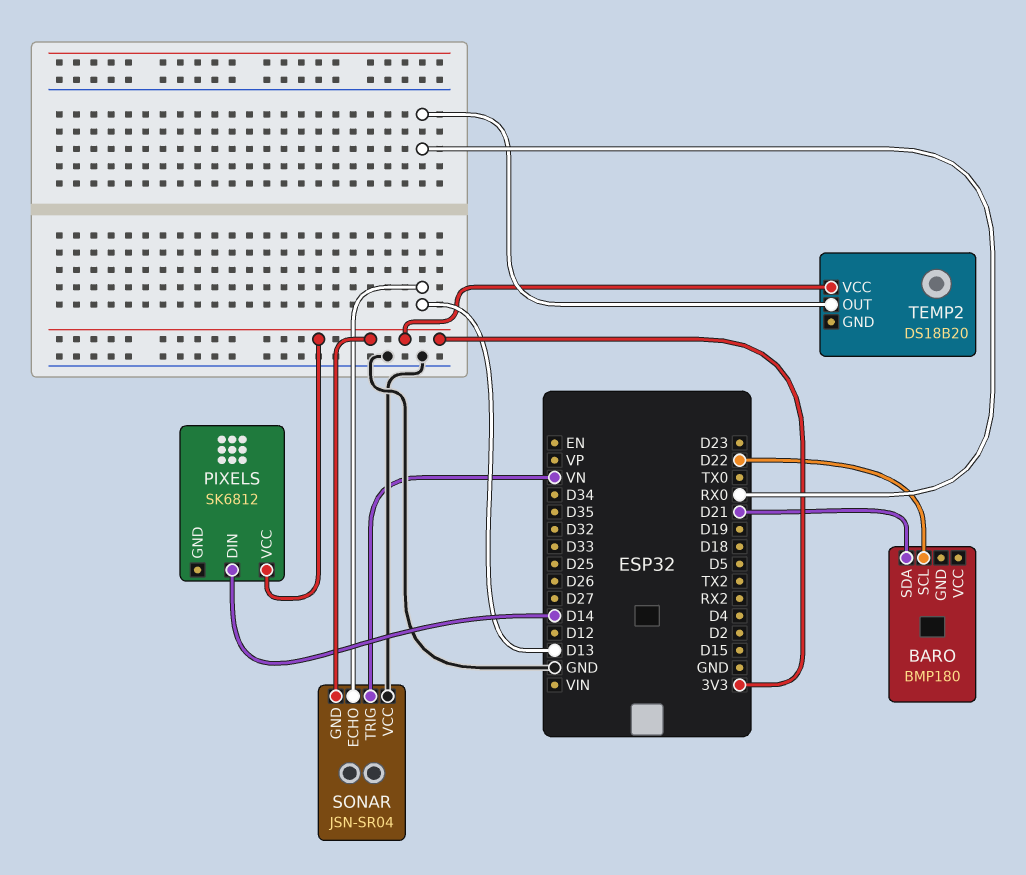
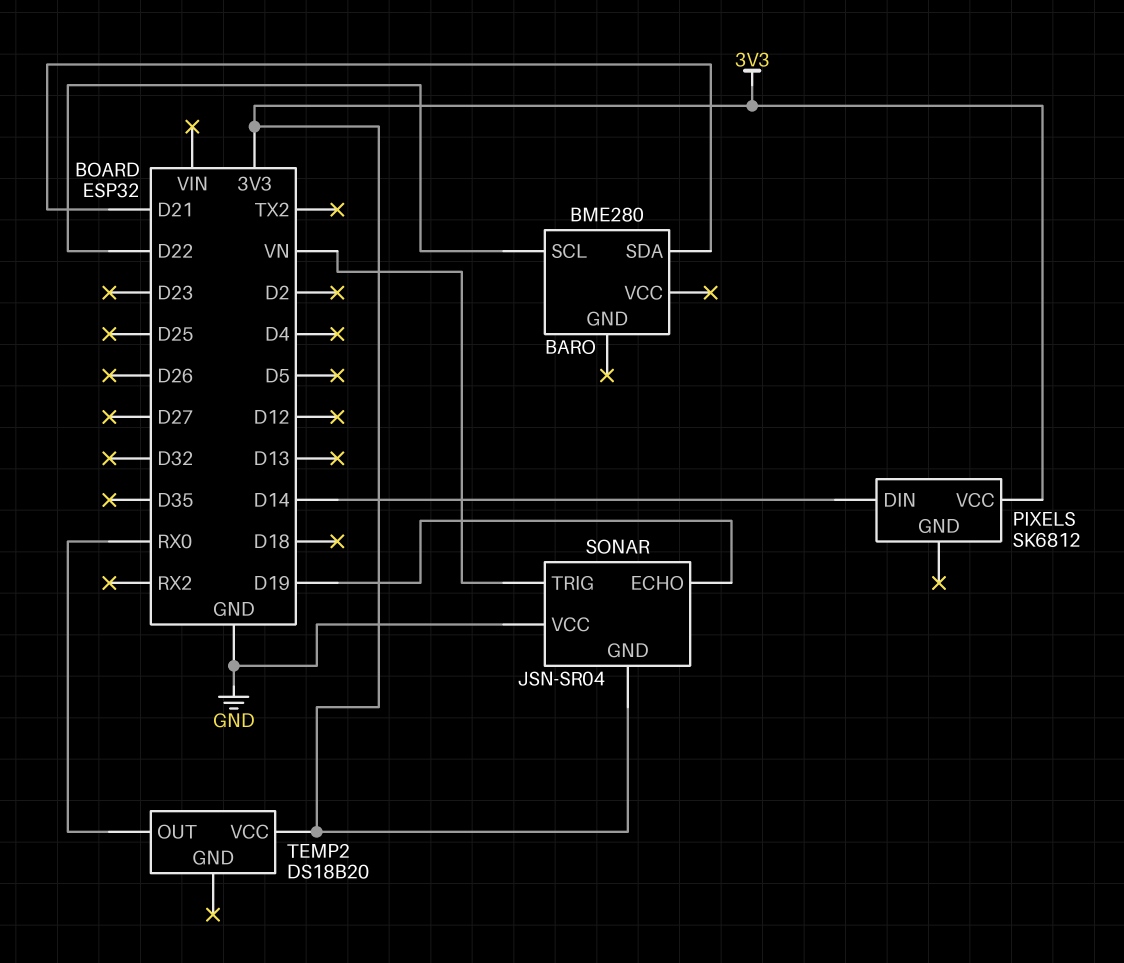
BARO: BMP180 -> BME280
SONAR pin ECHO: D13 -> D19

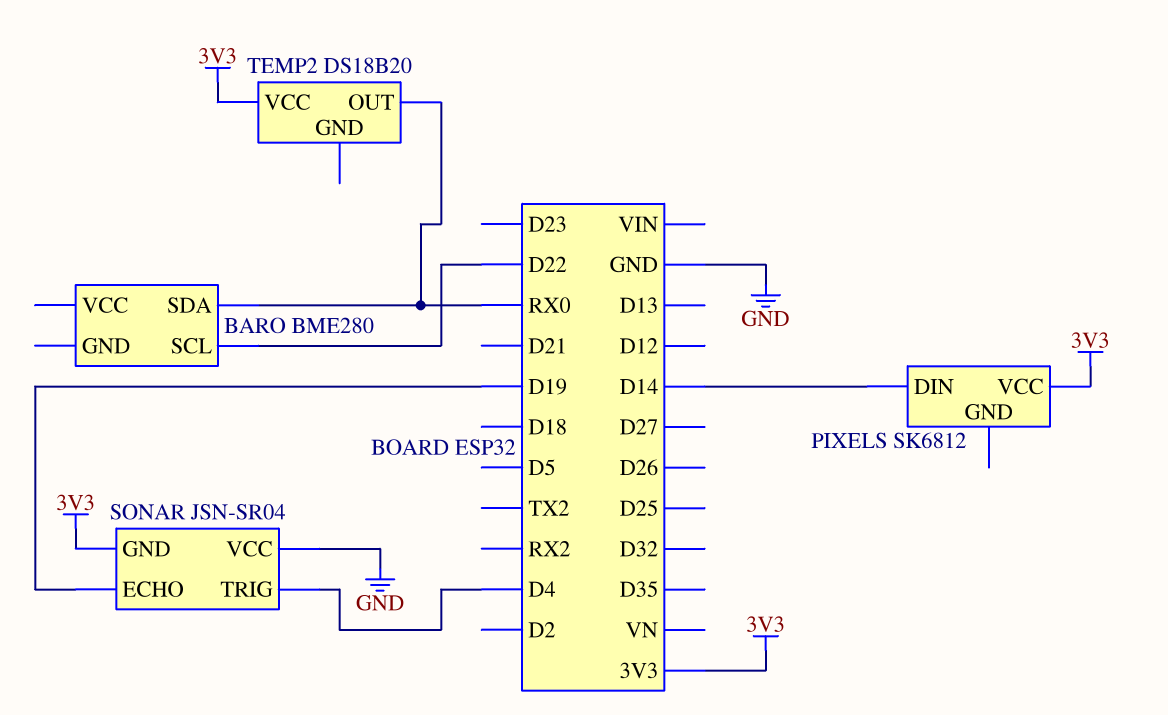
BARO pin SDA: D21 -> RX0
SONAR pin TRIG: VN -> D4

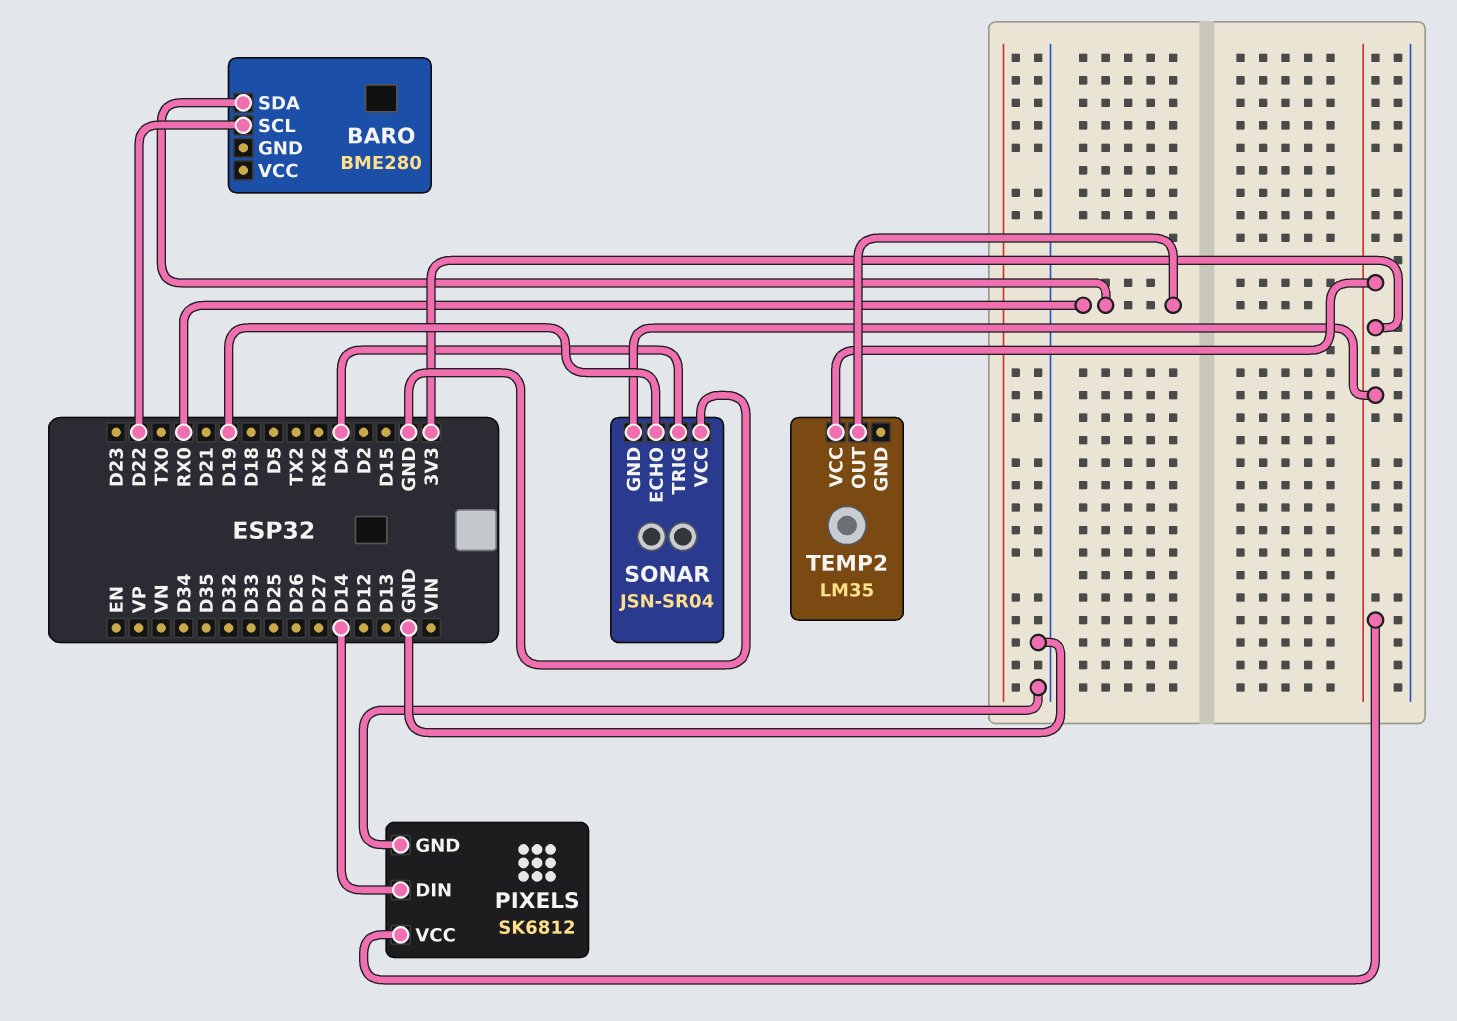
PIXELS pin GND: none -> GND
TEMP2: DS18B20 -> LM35

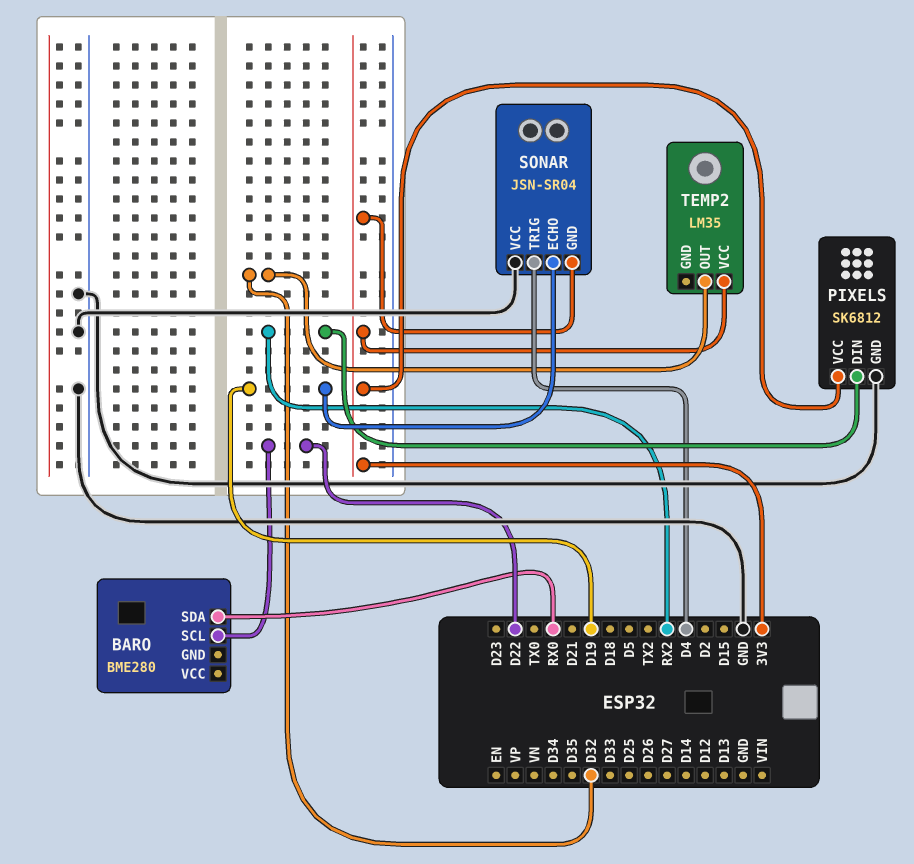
PIXELS pin DIN: D14 -> RX2
TEMP2 pin OUT: RX0 -> D32

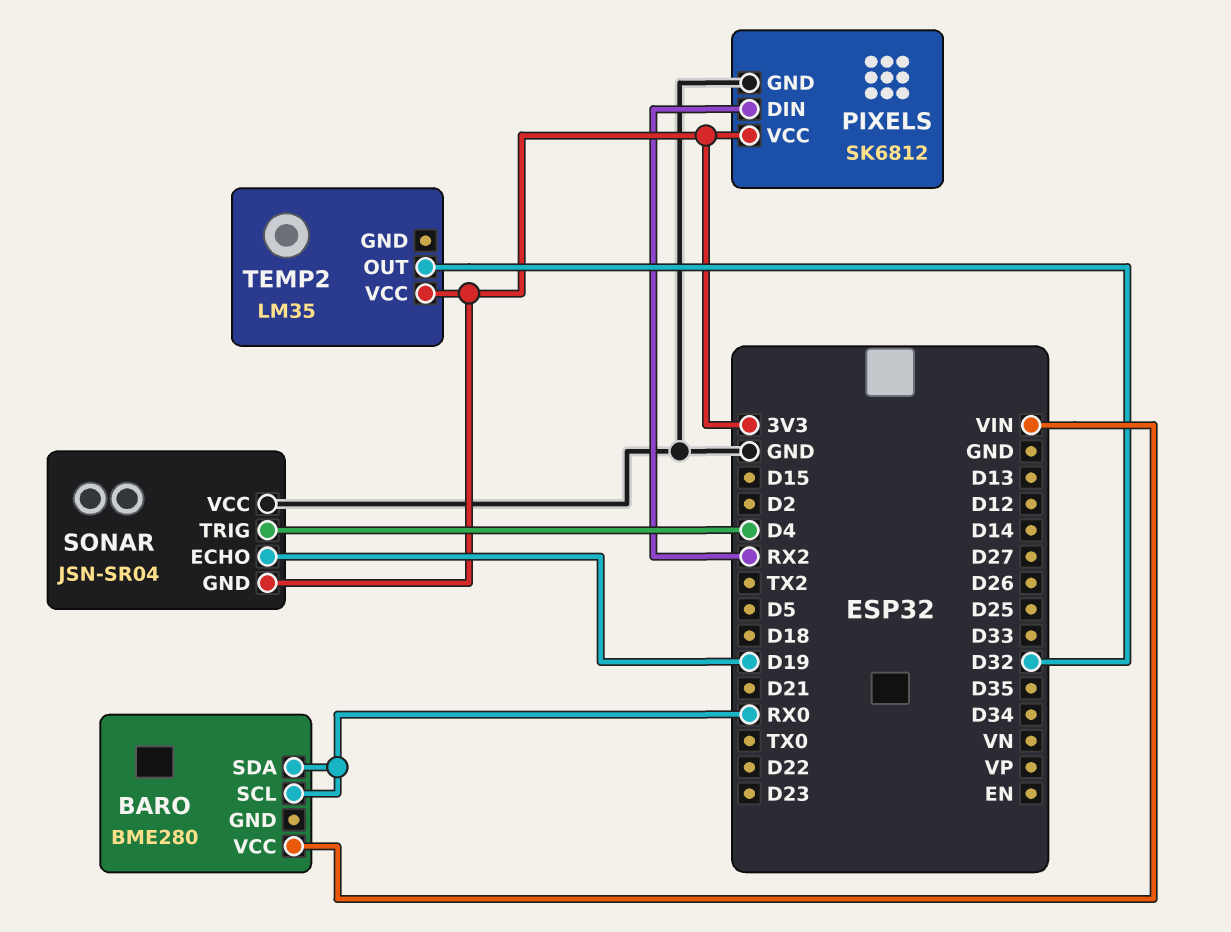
BARO pin SCL: D22 -> RX0
BARO pin VCC: none -> VIN

